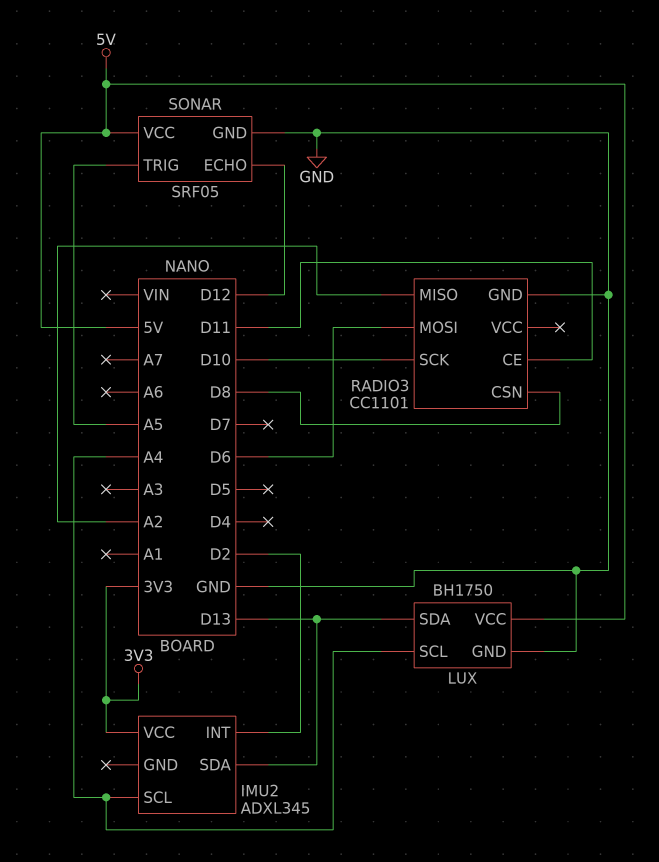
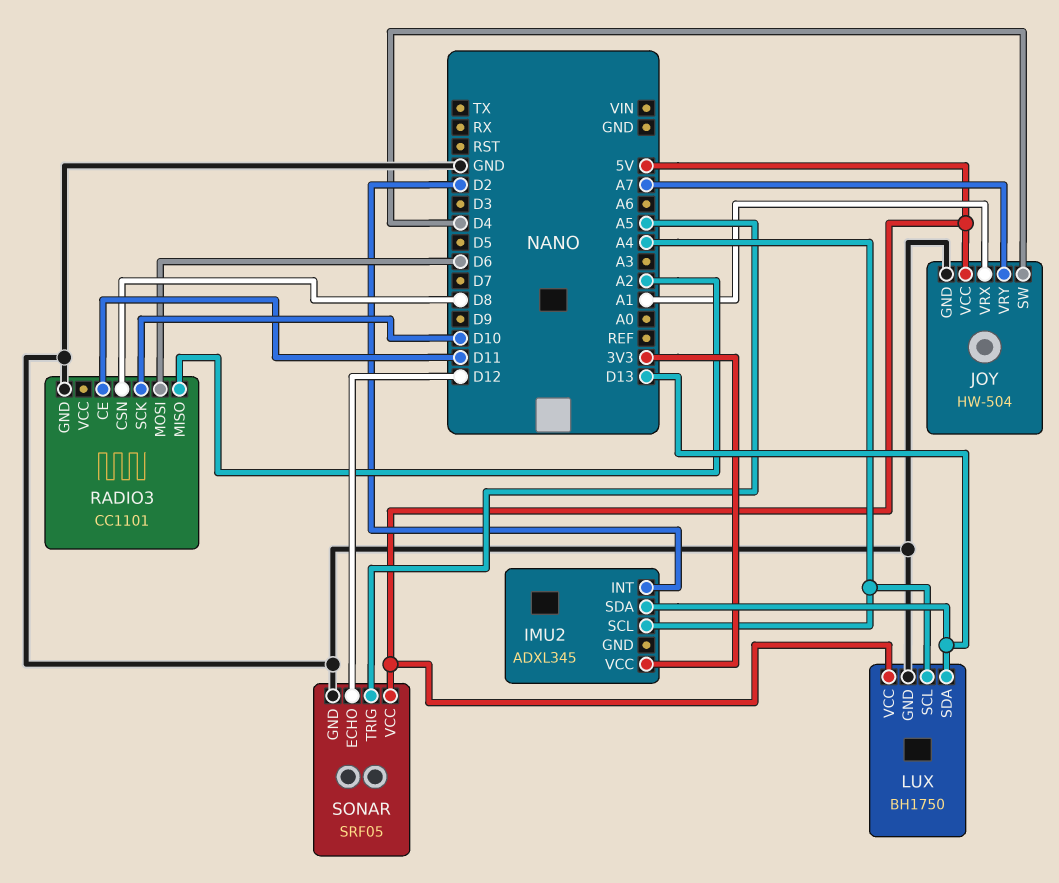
JOY: none -> HW-504
JOY pin GND: none -> GND
JOY pin SW: none -> D4
JOY pin VCC: none -> 5V
JOY pin VRX: none -> A1
JOY pin VRY: none -> A7

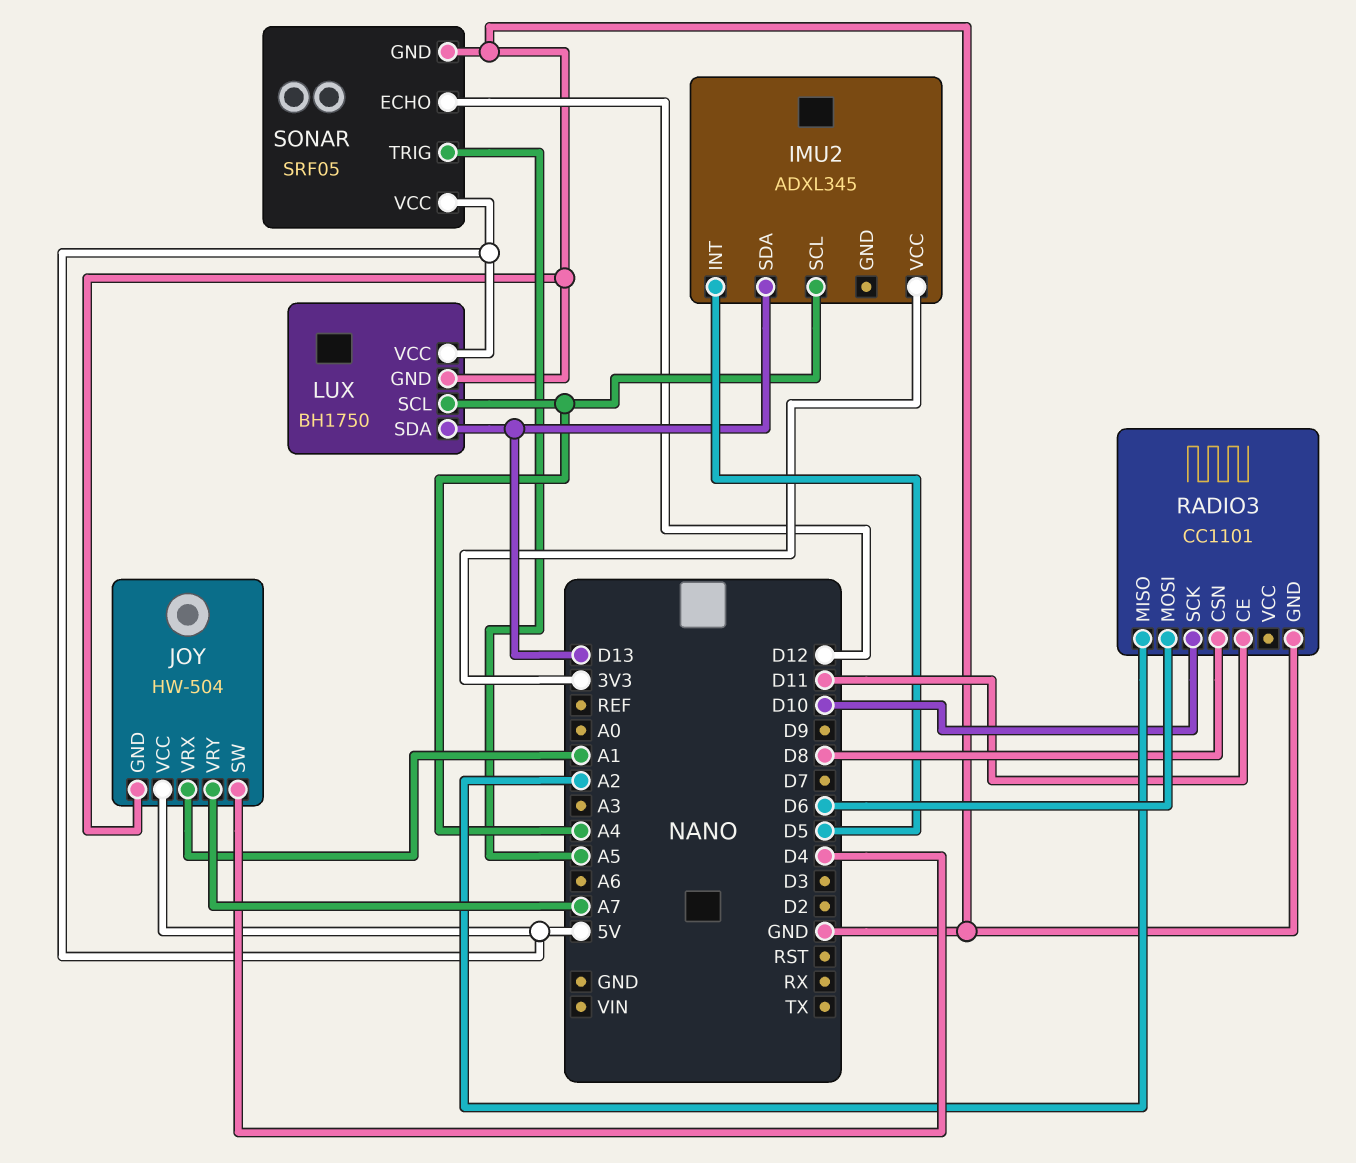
IMU2 pin INT: D2 -> D5

